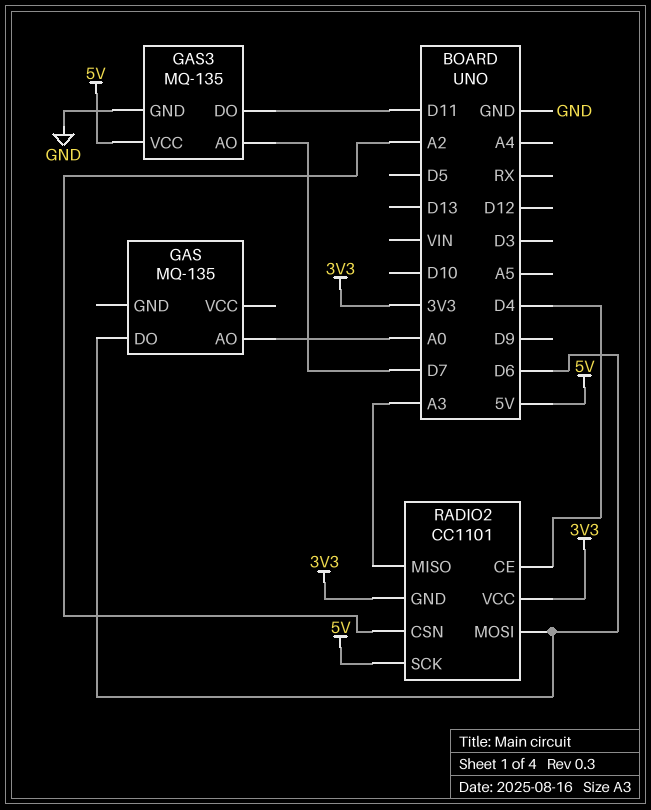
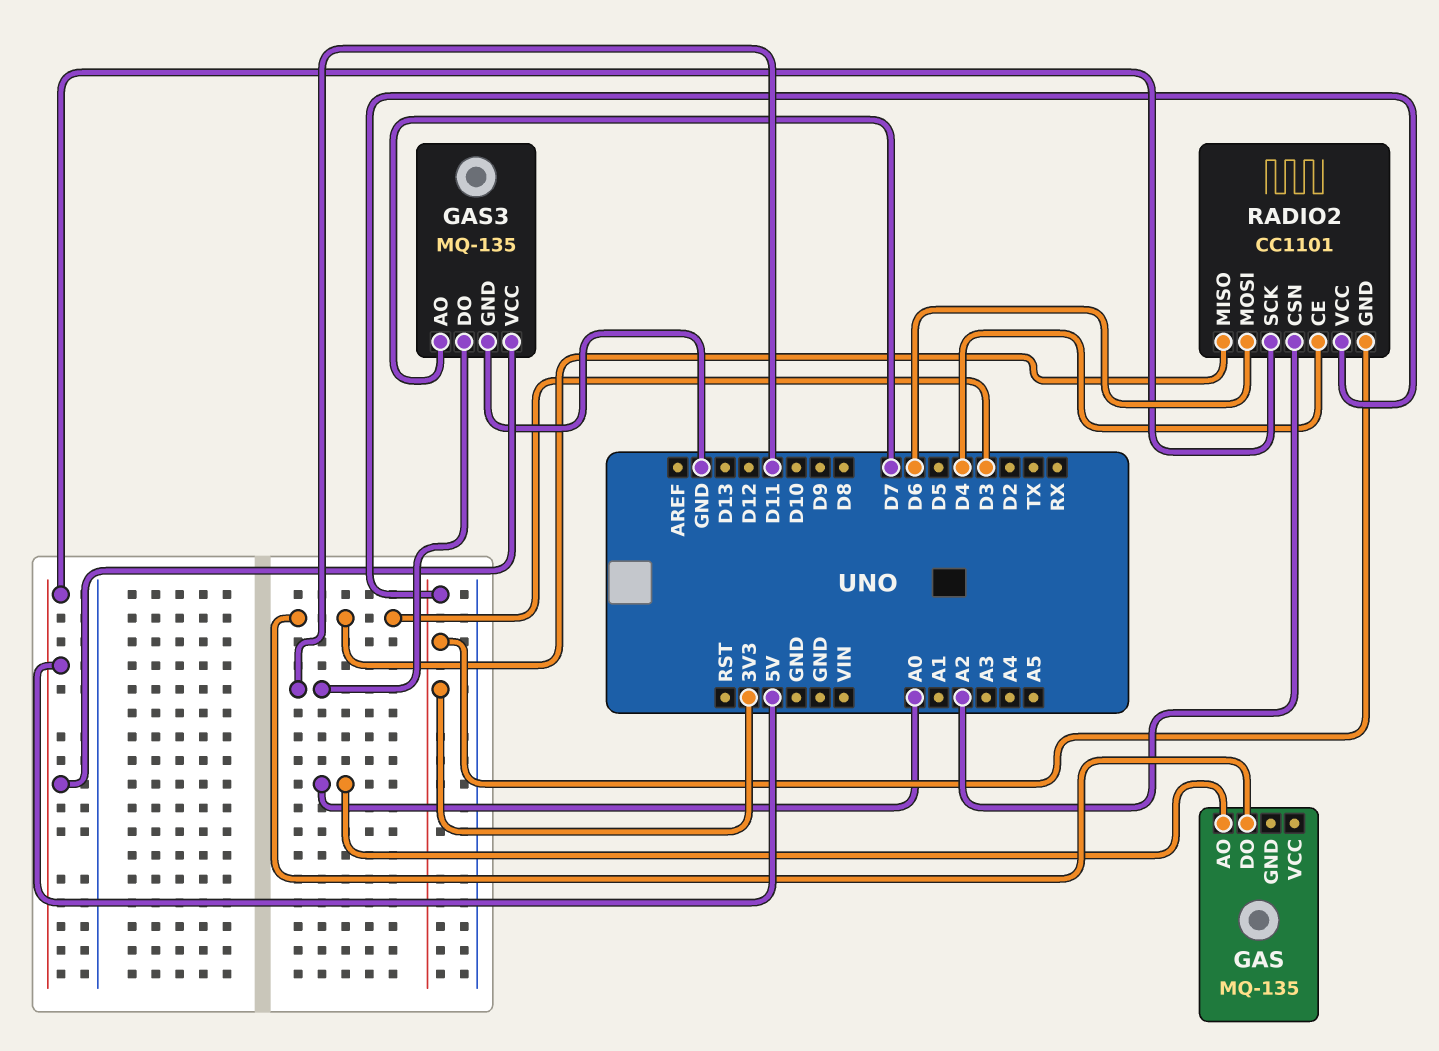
GAS pin DO: D6 -> D3
RADIO2 pin MISO: A3 -> D3

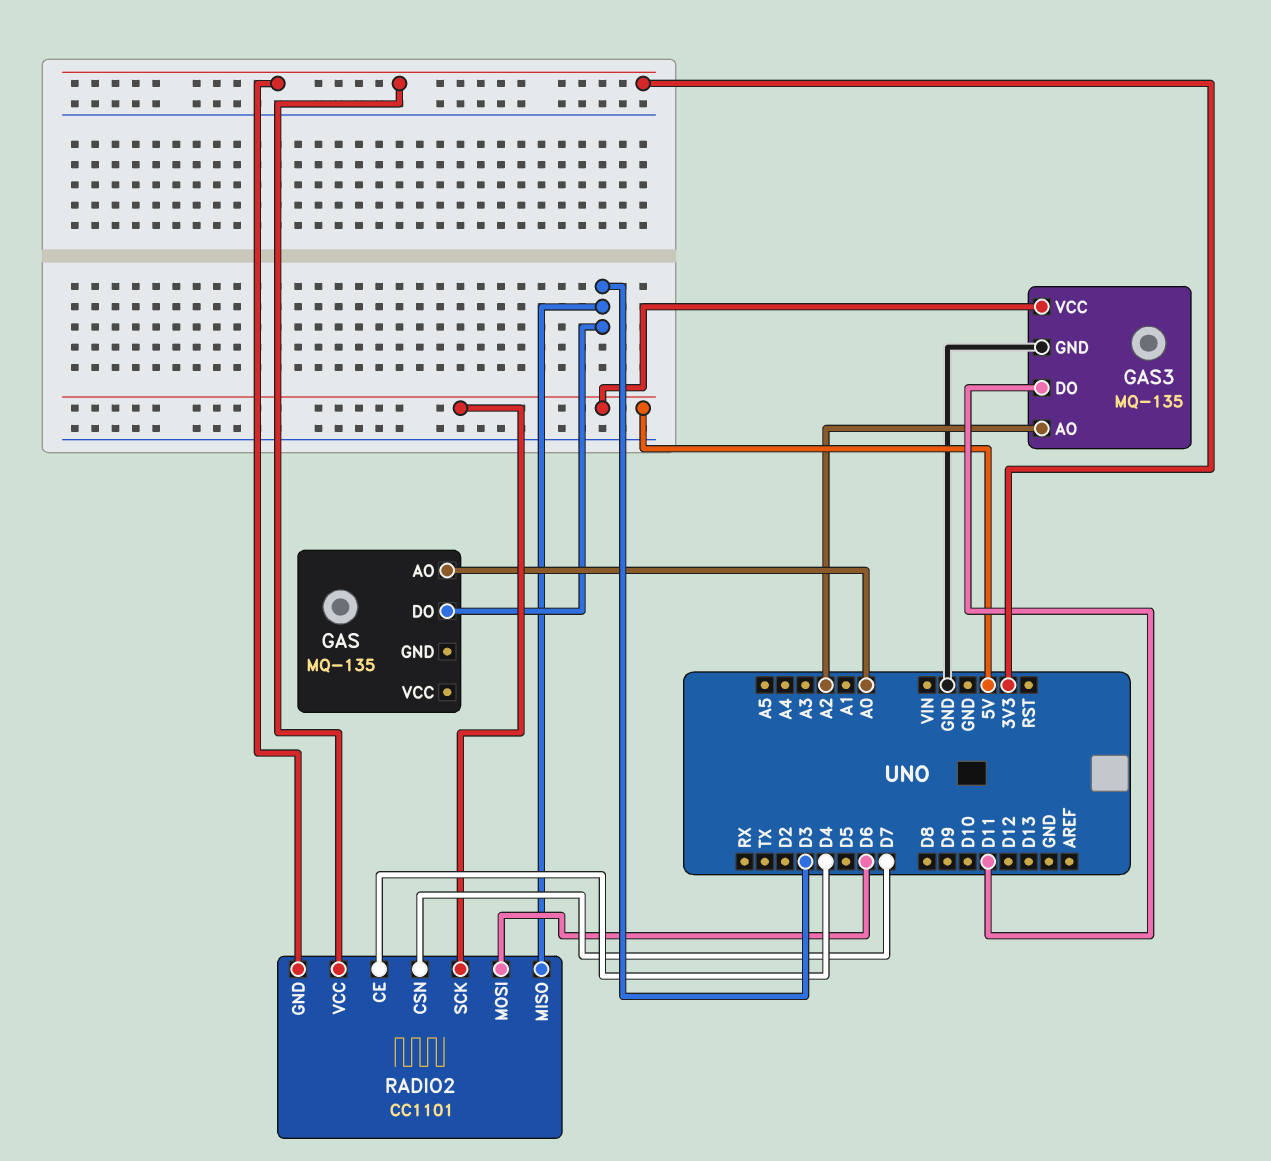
GAS3 pin AO: D7 -> A2
RADIO2 pin CSN: A2 -> D7

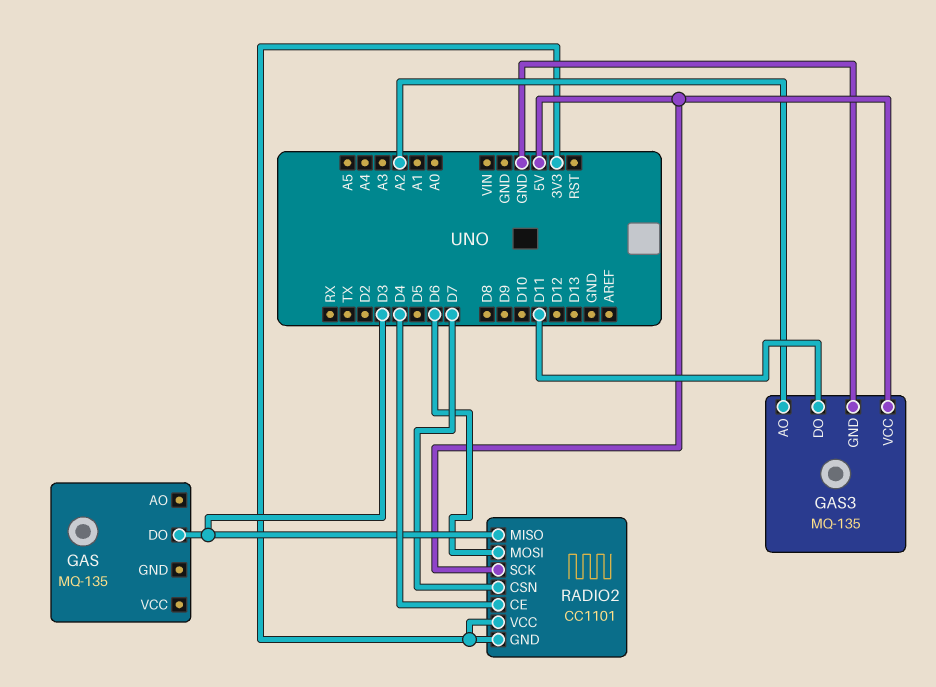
GAS pin AO: A0 -> none

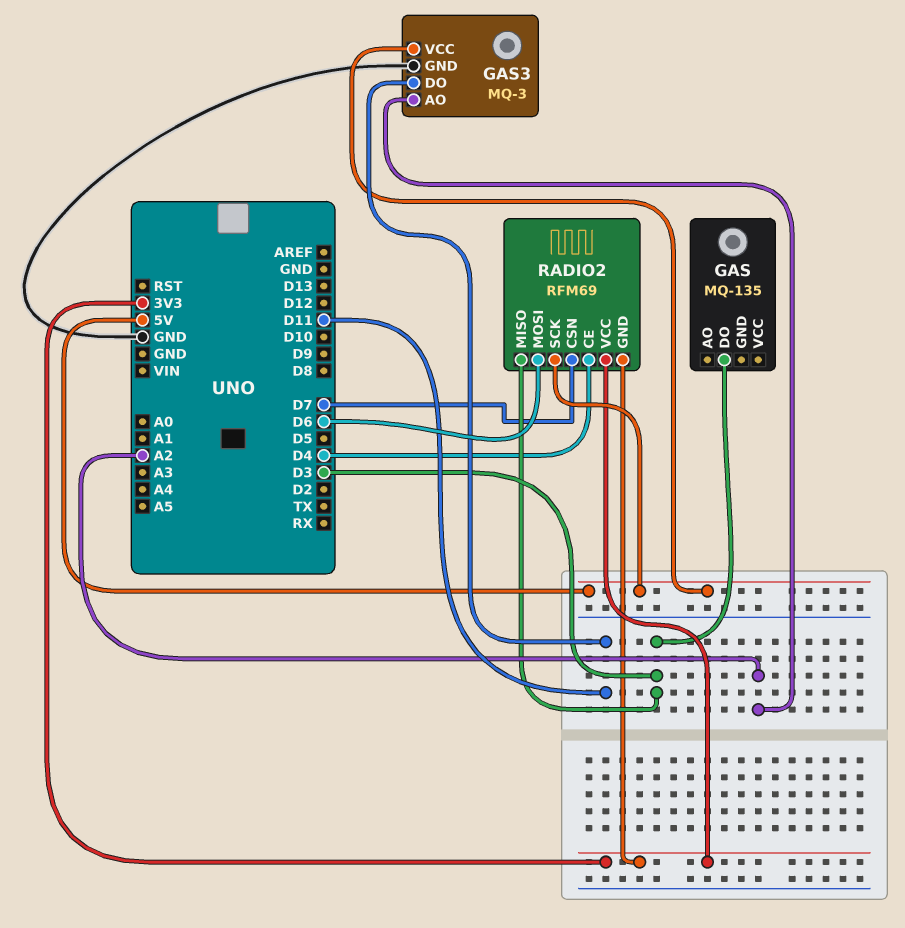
GAS3: MQ-135 -> MQ-3
RADIO2: CC1101 -> RFM69

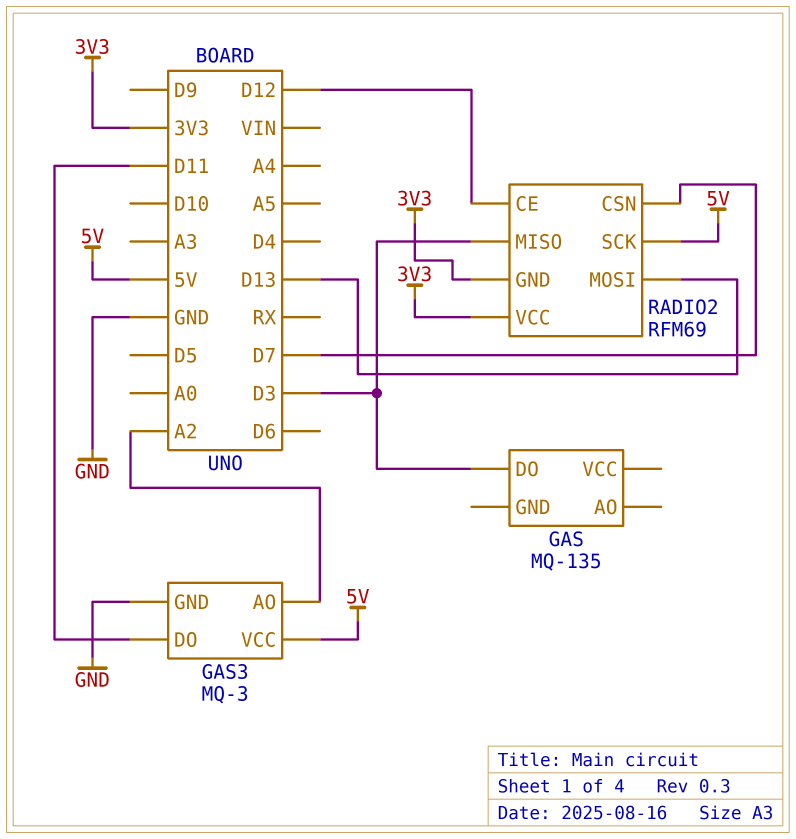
RADIO2 pin CE: D4 -> D12
RADIO2 pin MOSI: D6 -> D13

